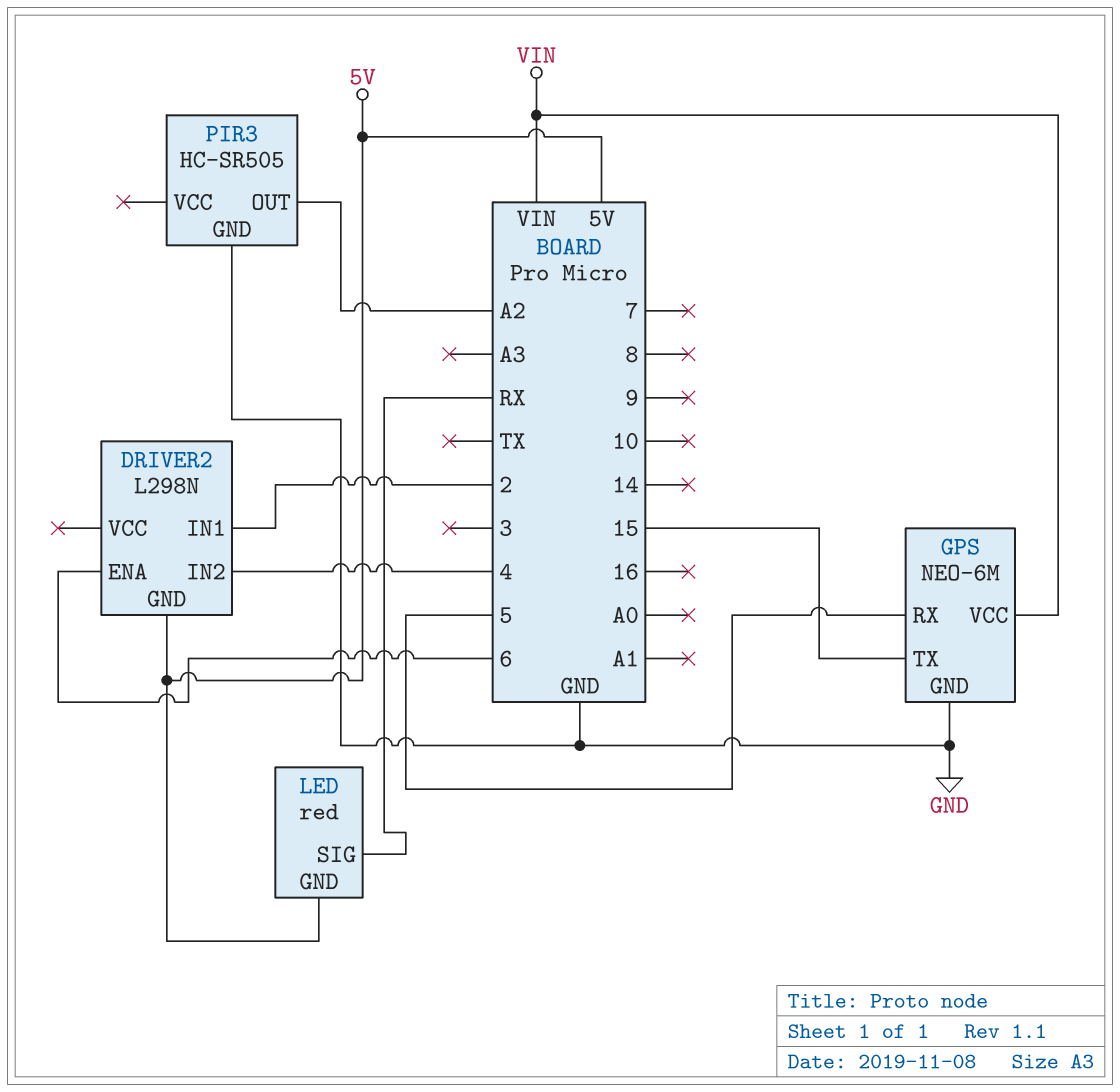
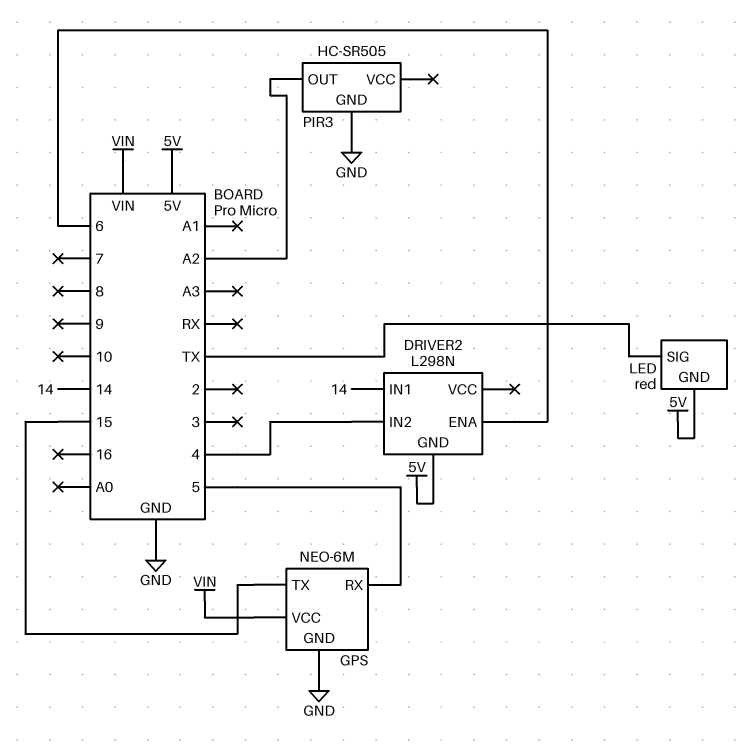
DRIVER2 pin IN1: 2 -> 14
LED pin SIG: RX -> TX

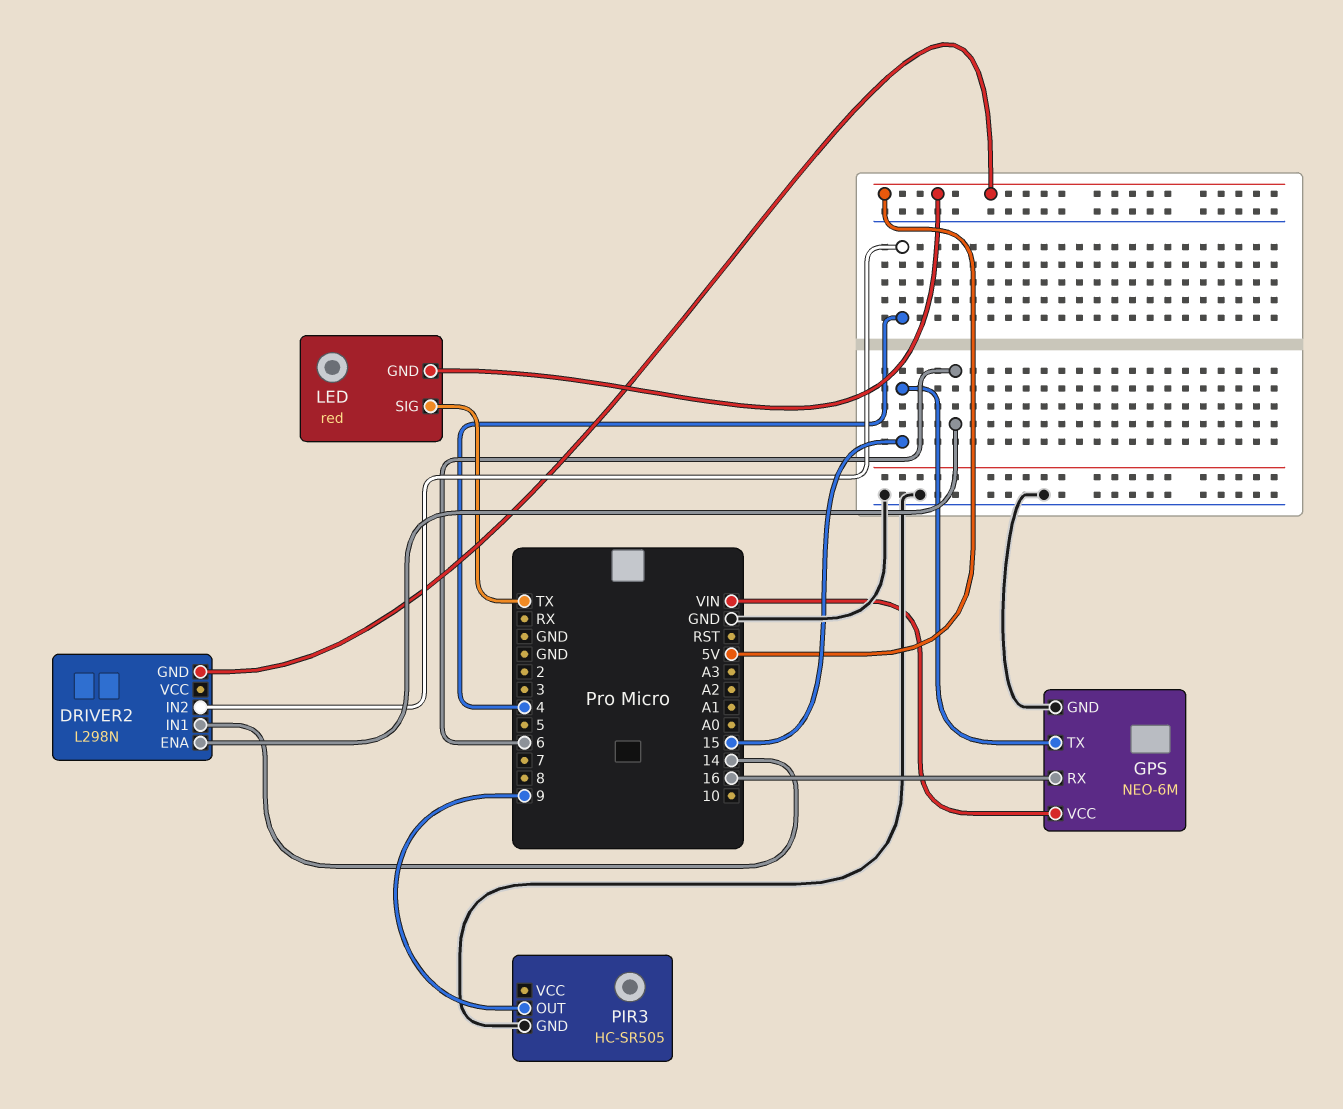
GPS pin RX: 5 -> 16
PIR3 pin OUT: A2 -> 9

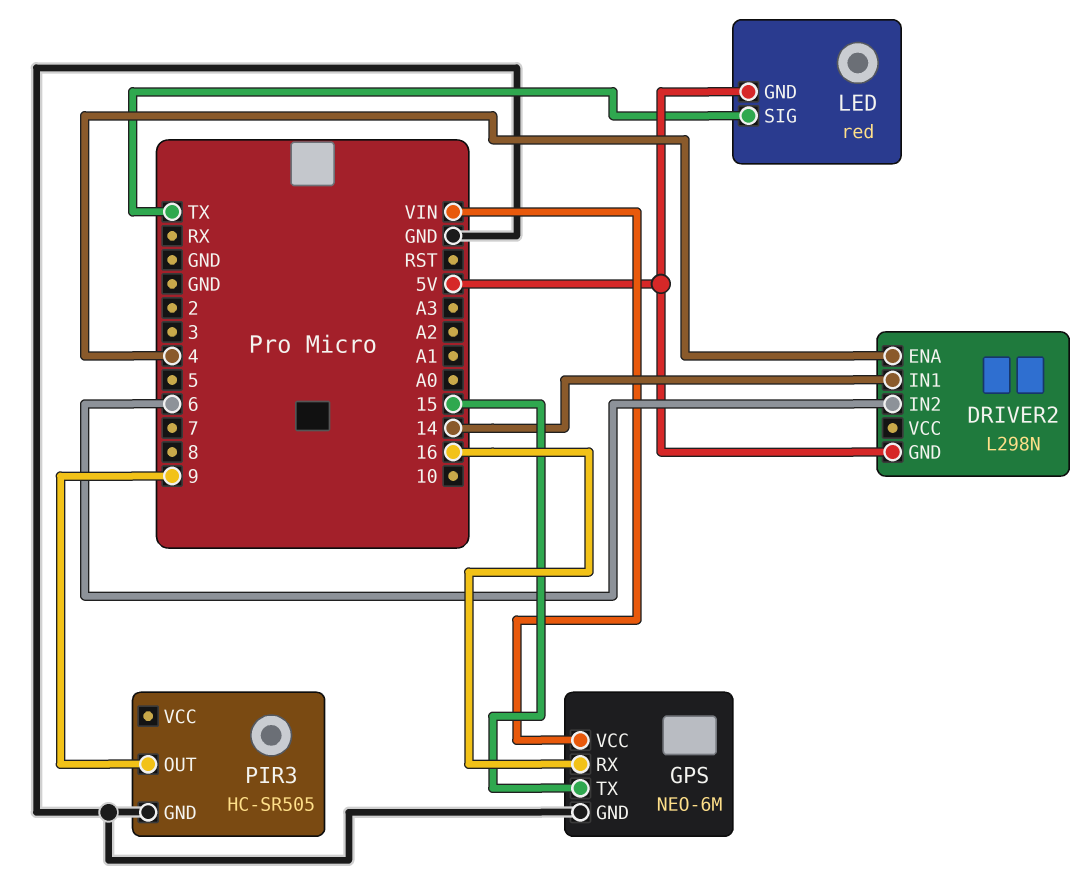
DRIVER2 pin ENA: 6 -> 4
DRIVER2 pin IN2: 4 -> 6

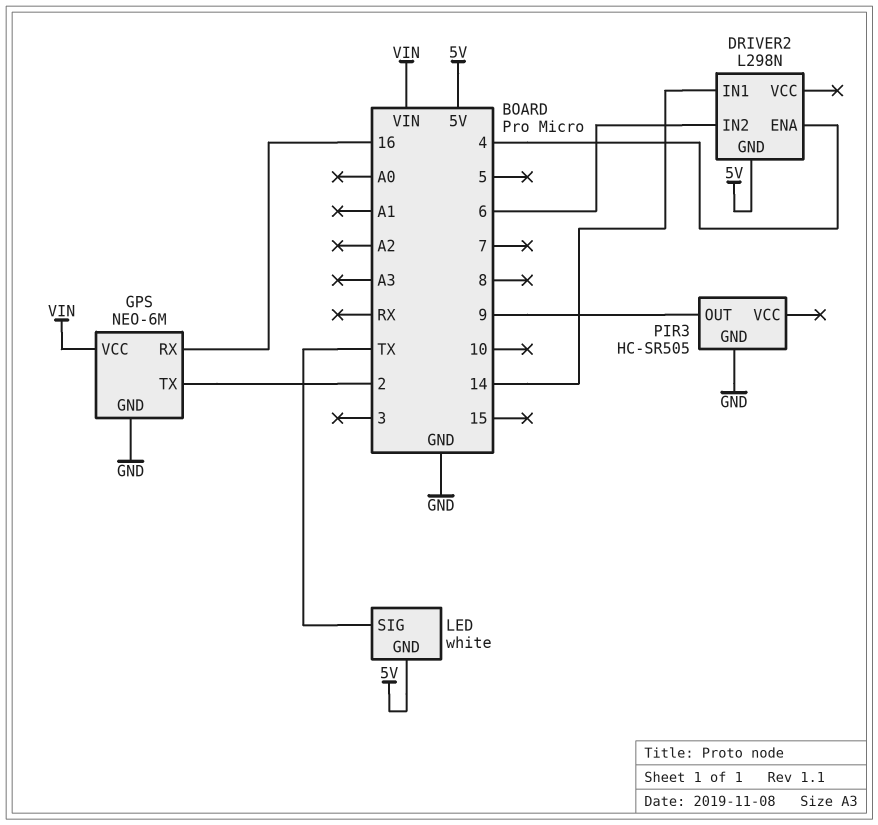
GPS pin TX: 15 -> 2
LED: red -> white

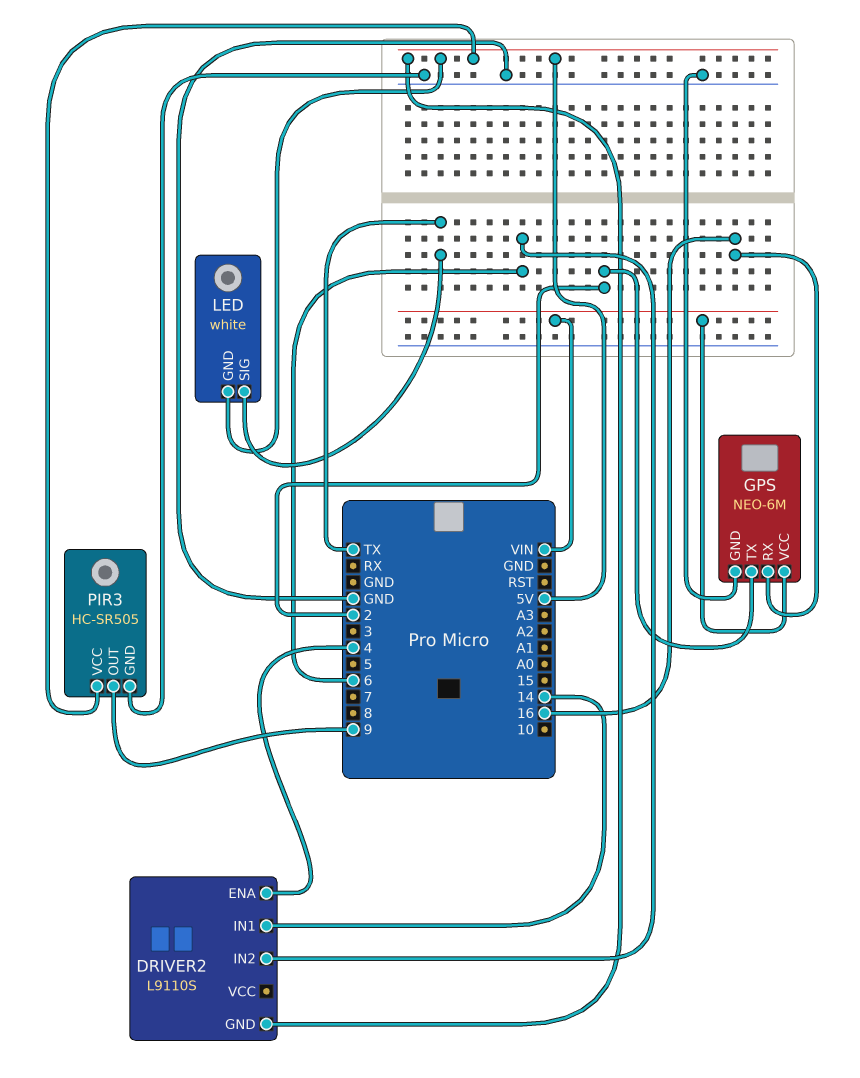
DRIVER2: L298N -> L9110S
PIR3 pin VCC: none -> 5V

